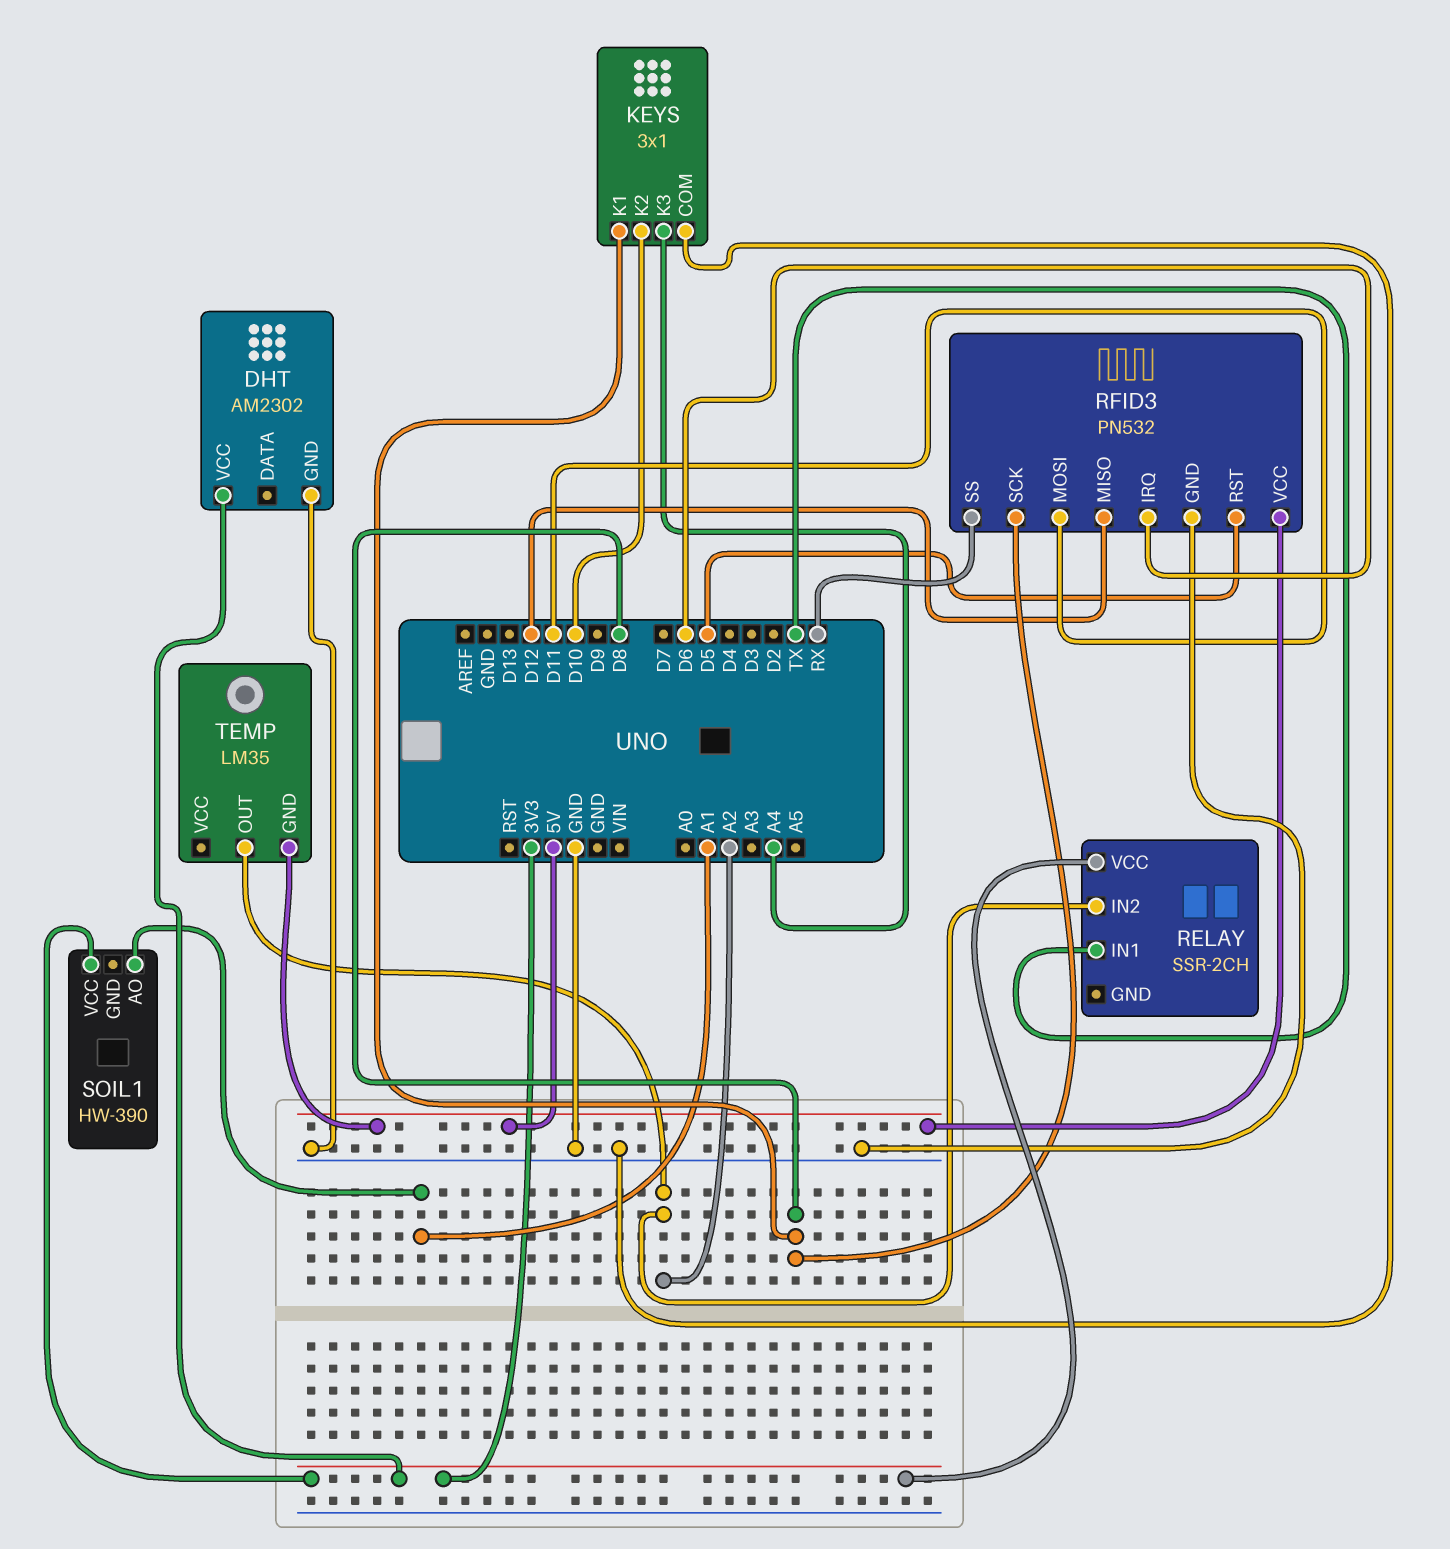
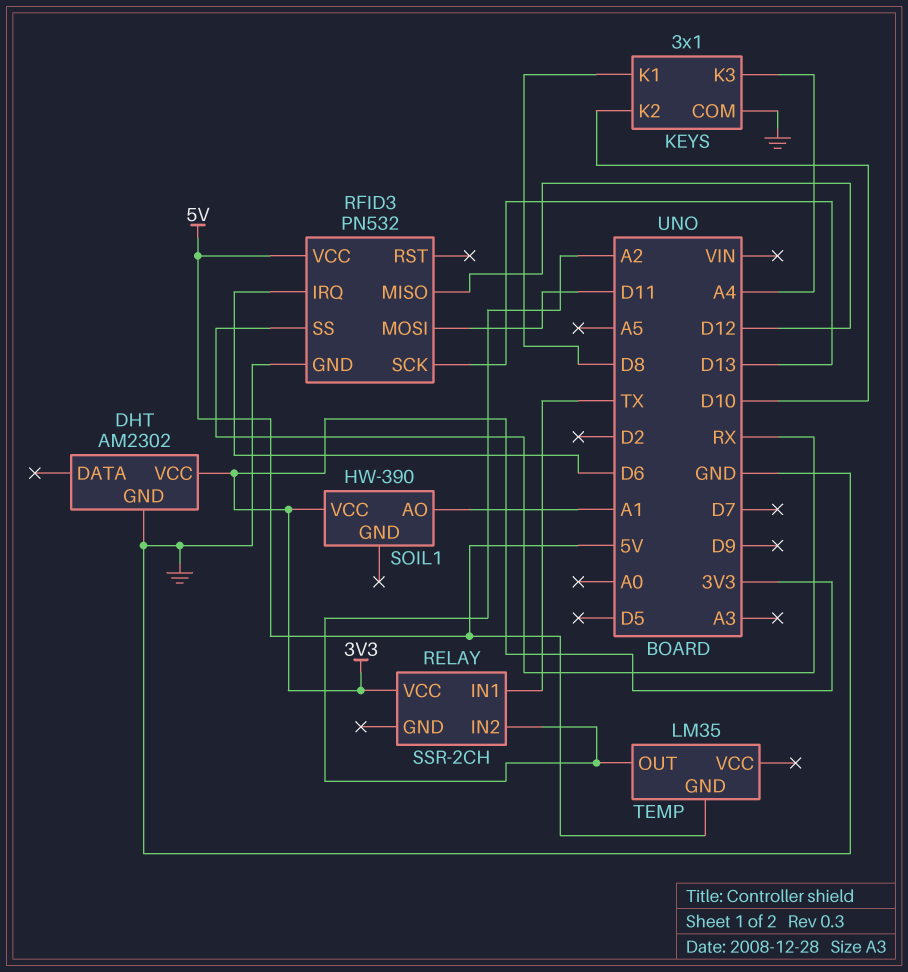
RFID3 pin RST: D5 -> none
RFID3 pin SCK: D8 -> D13

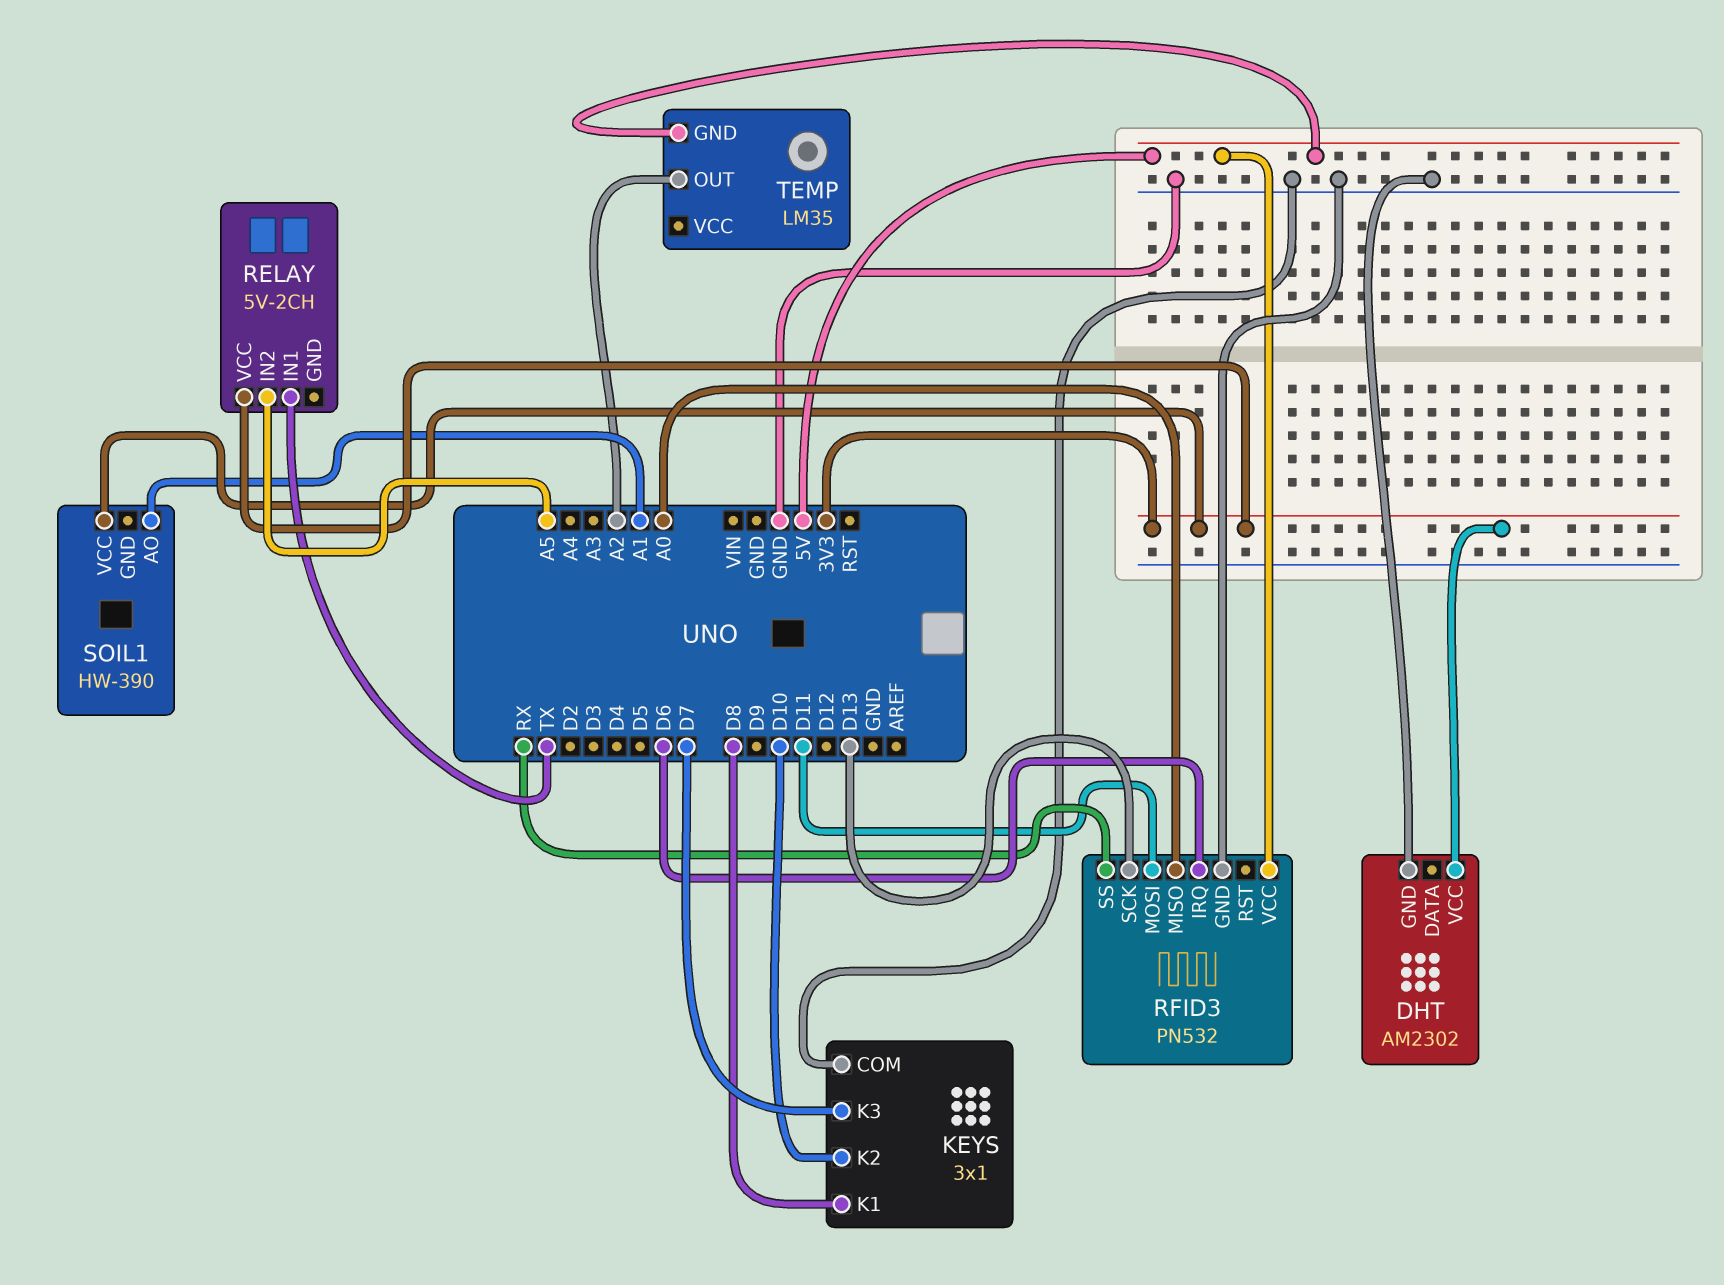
KEYS pin K3: A4 -> D7
RELAY: SSR-2CH -> 5V-2CH
RELAY pin IN2: A2 -> A5
RFID3 pin MISO: D12 -> A0

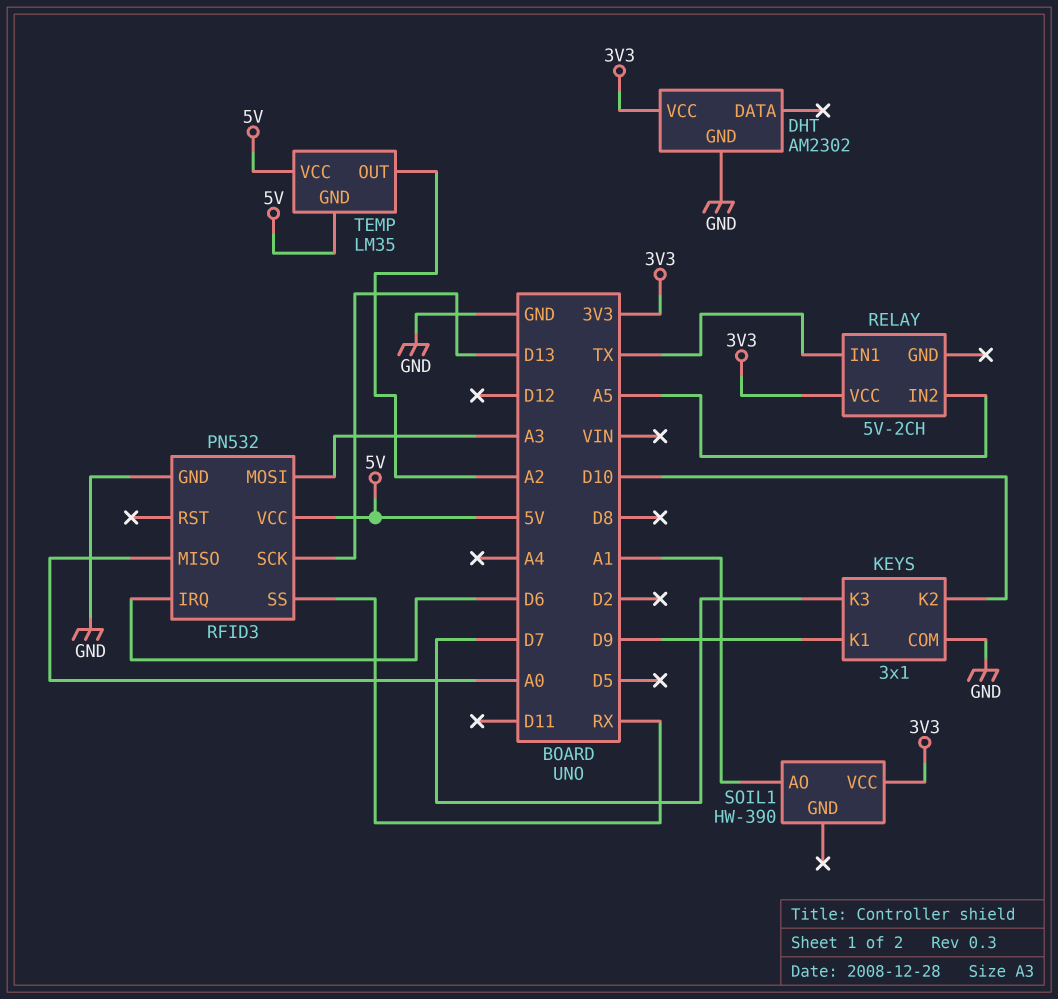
KEYS pin K1: D8 -> D9
RFID3 pin MOSI: D11 -> A3
TEMP pin VCC: none -> 5V

